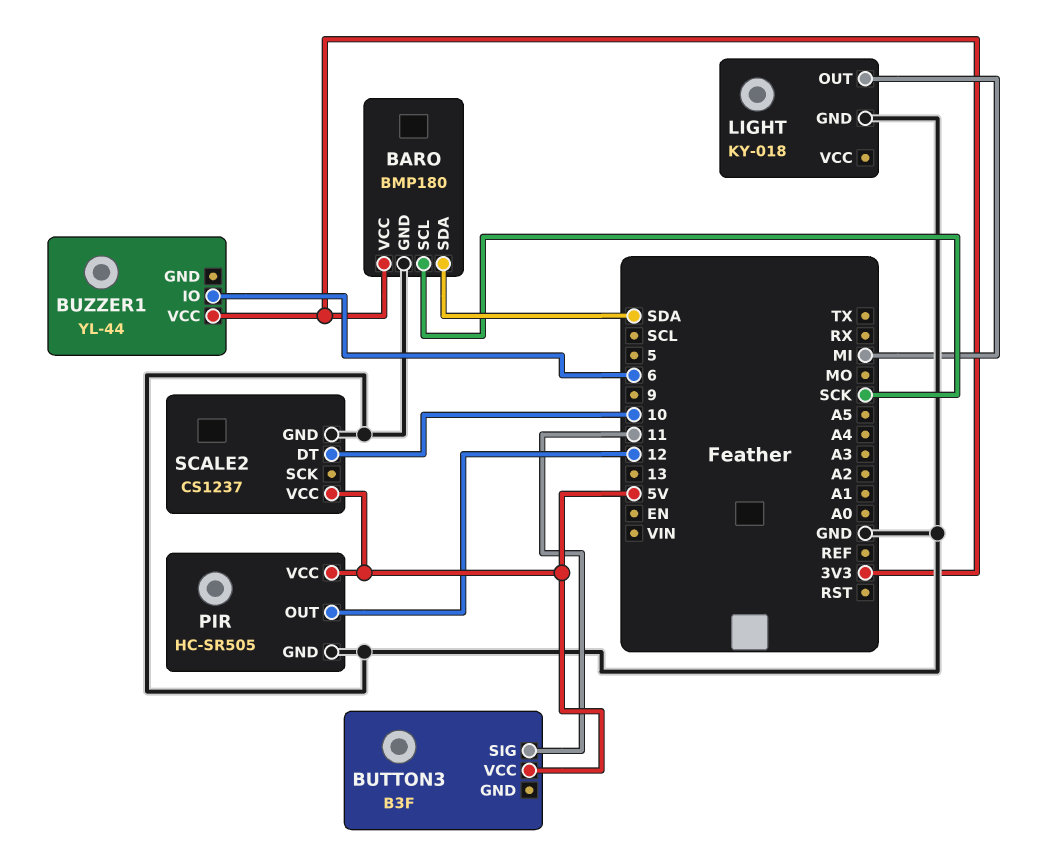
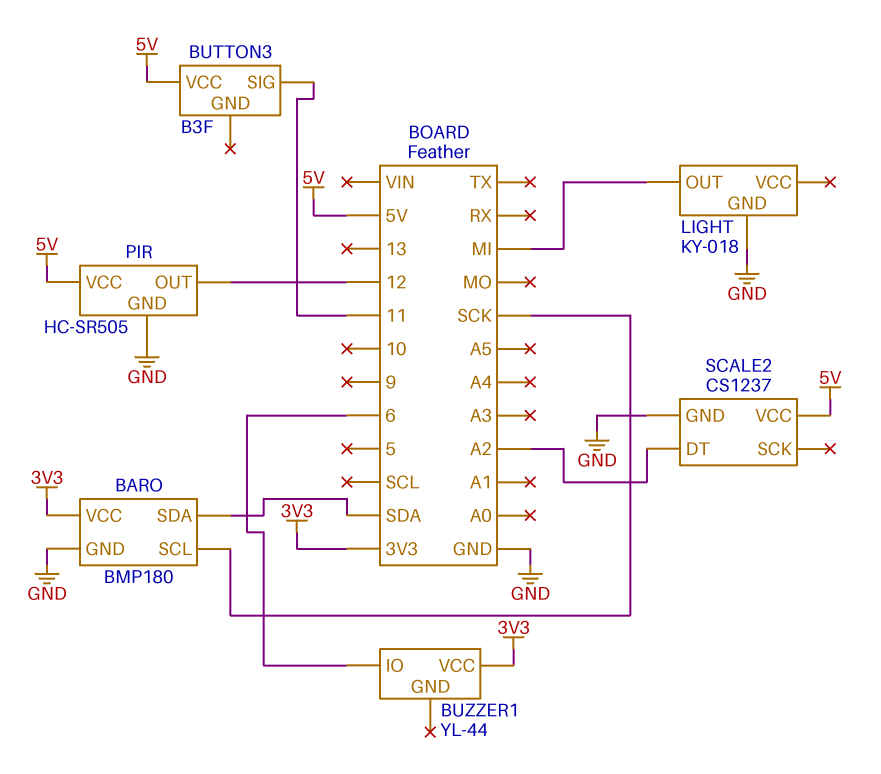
SCALE2 pin DT: 10 -> A2

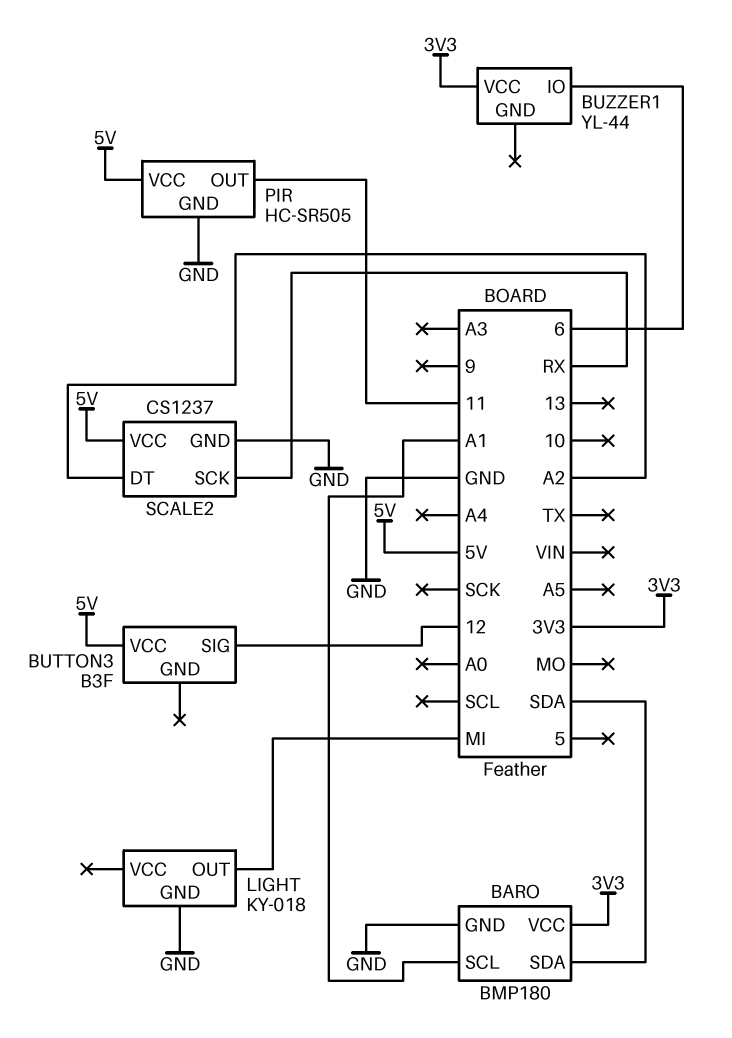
BARO pin SCL: SCK -> A1
BUTTON3 pin SIG: 11 -> 12
PIR pin OUT: 12 -> 11
SCALE2 pin SCK: none -> RX

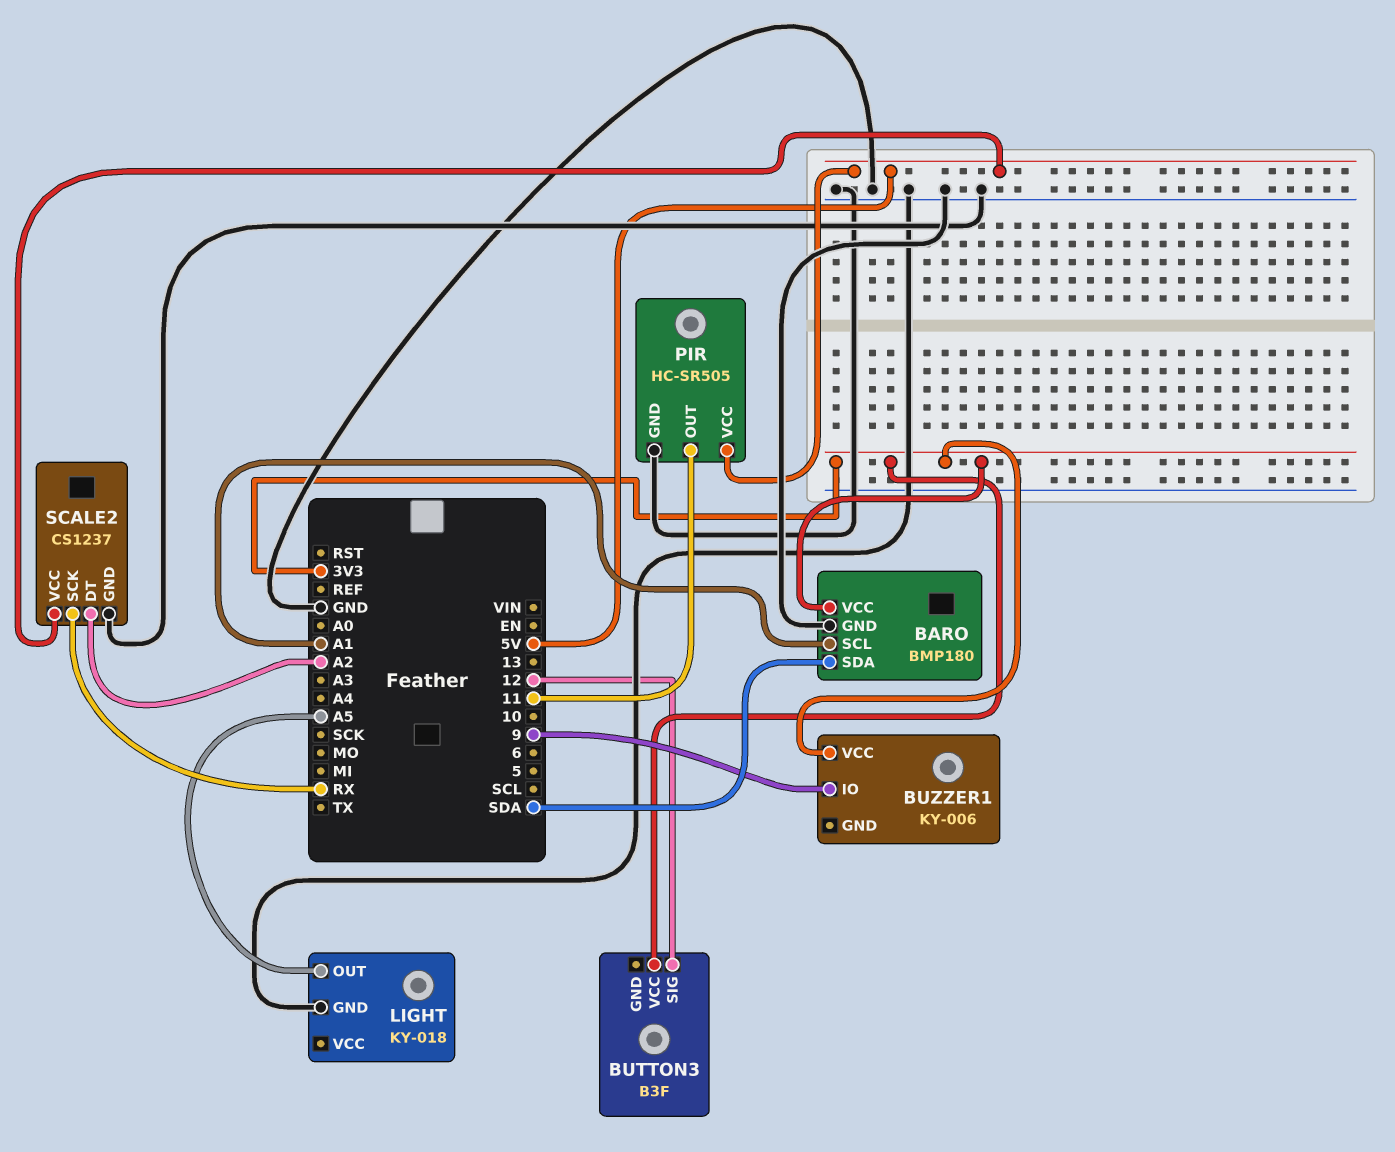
BUTTON3 pin VCC: 5V -> 3V3
BUZZER1: YL-44 -> KY-006
BUZZER1 pin IO: 6 -> 9
LIGHT pin OUT: MI -> A5

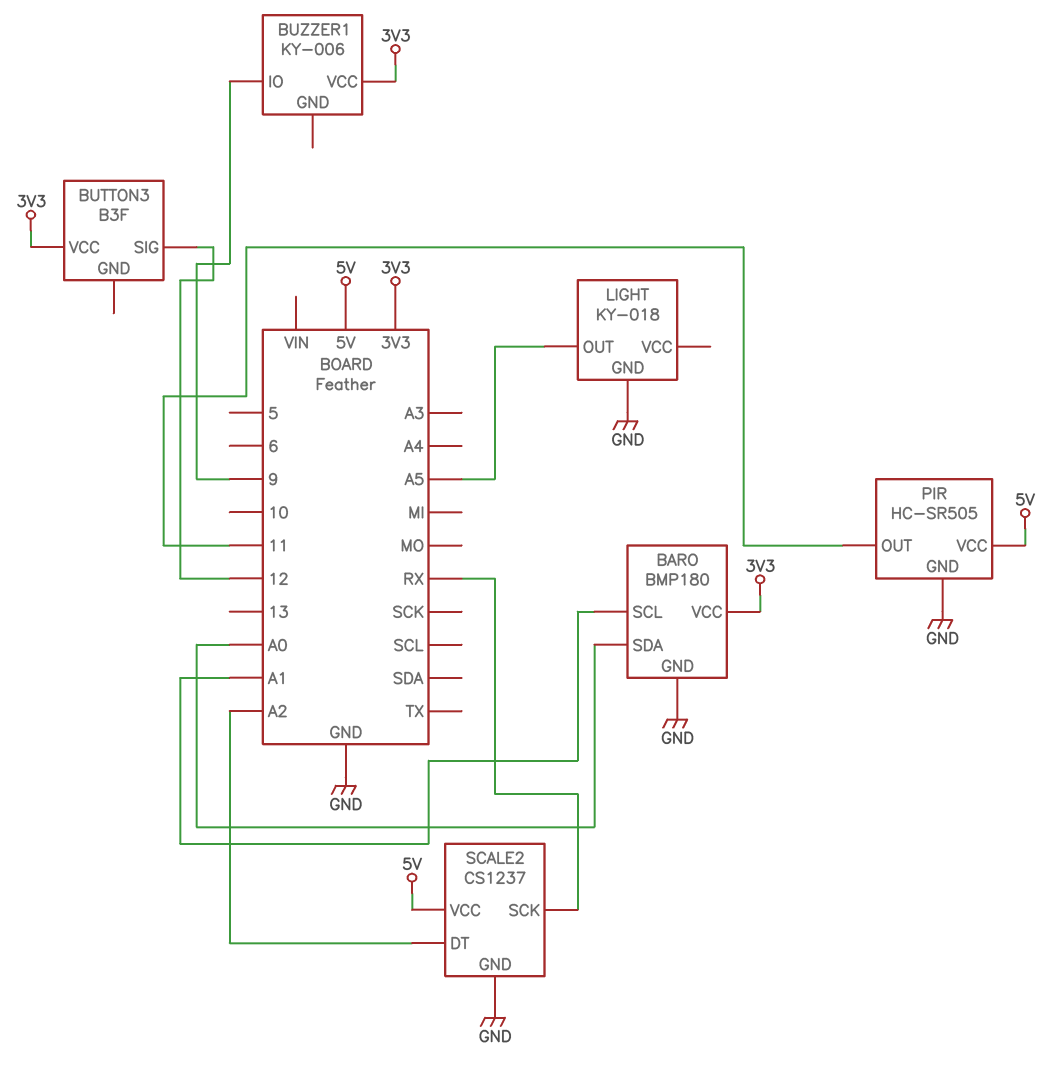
BARO pin SDA: SDA -> A0

